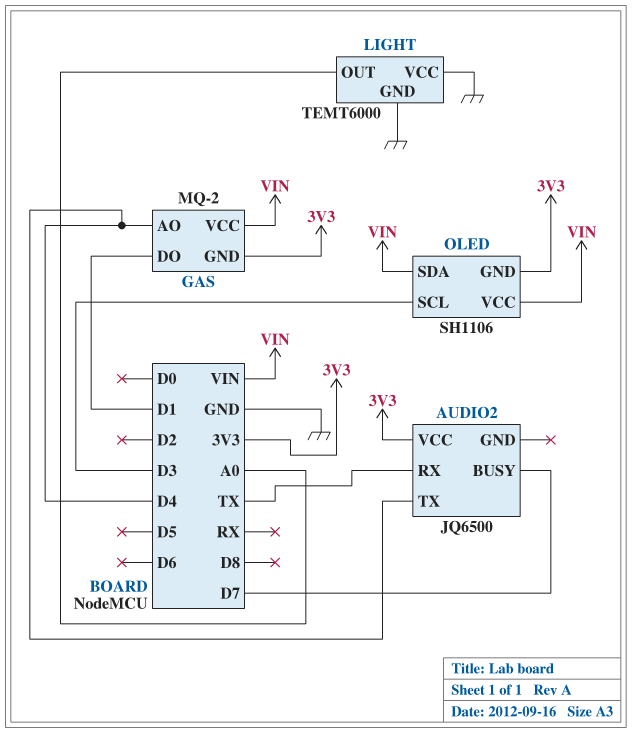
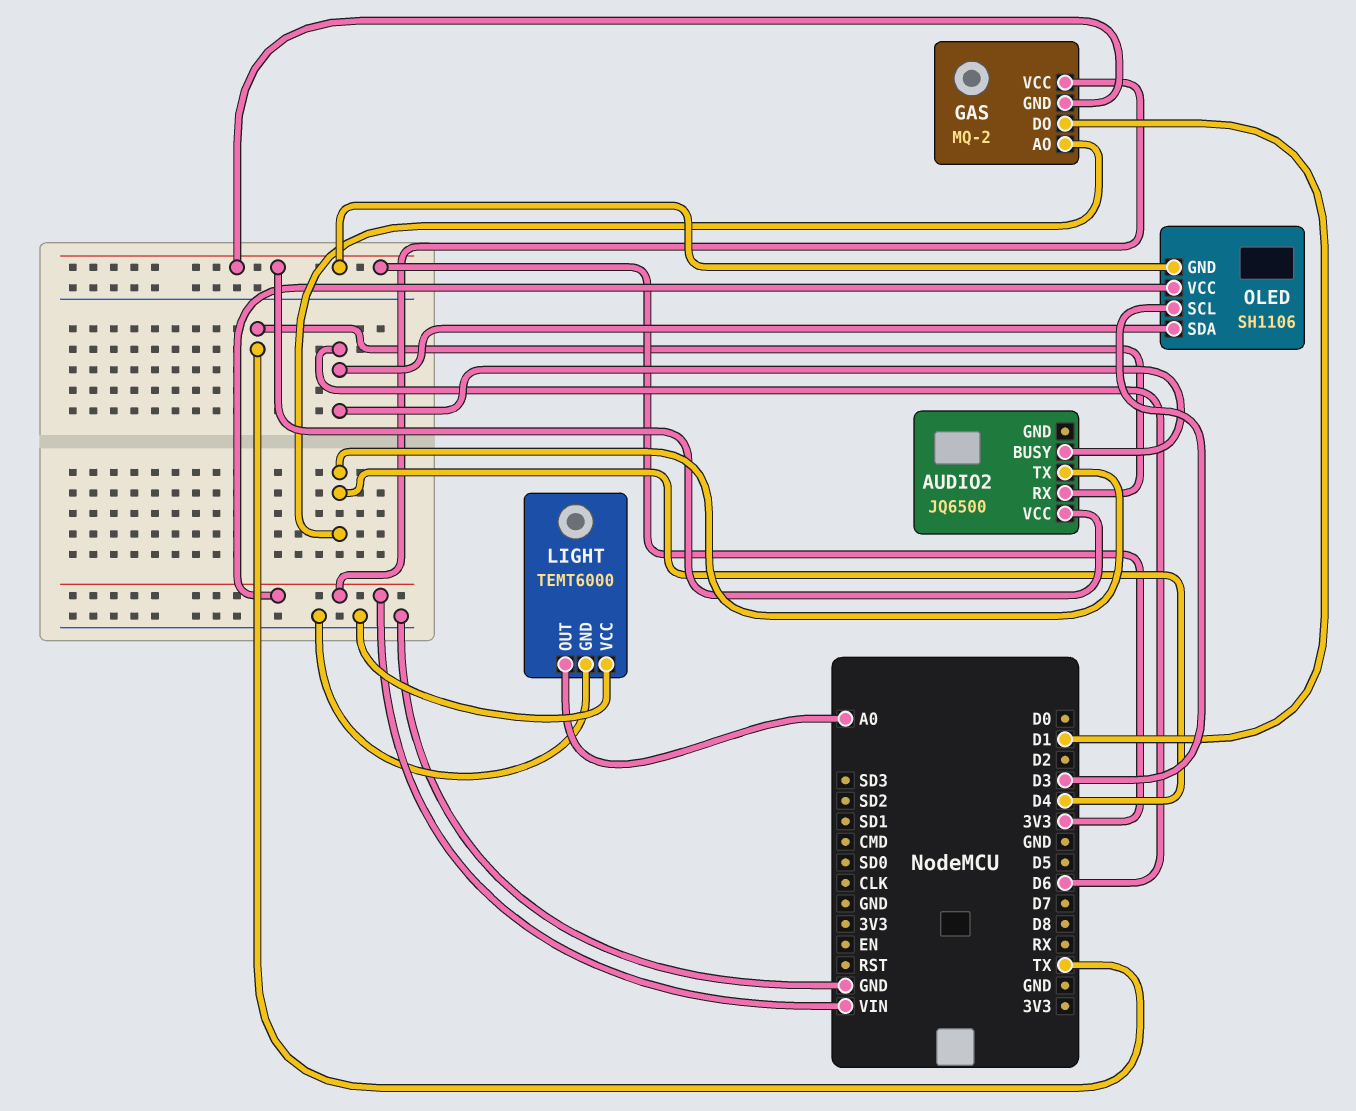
AUDIO2 pin BUSY: D7 -> D6
OLED pin SDA: VIN -> D6

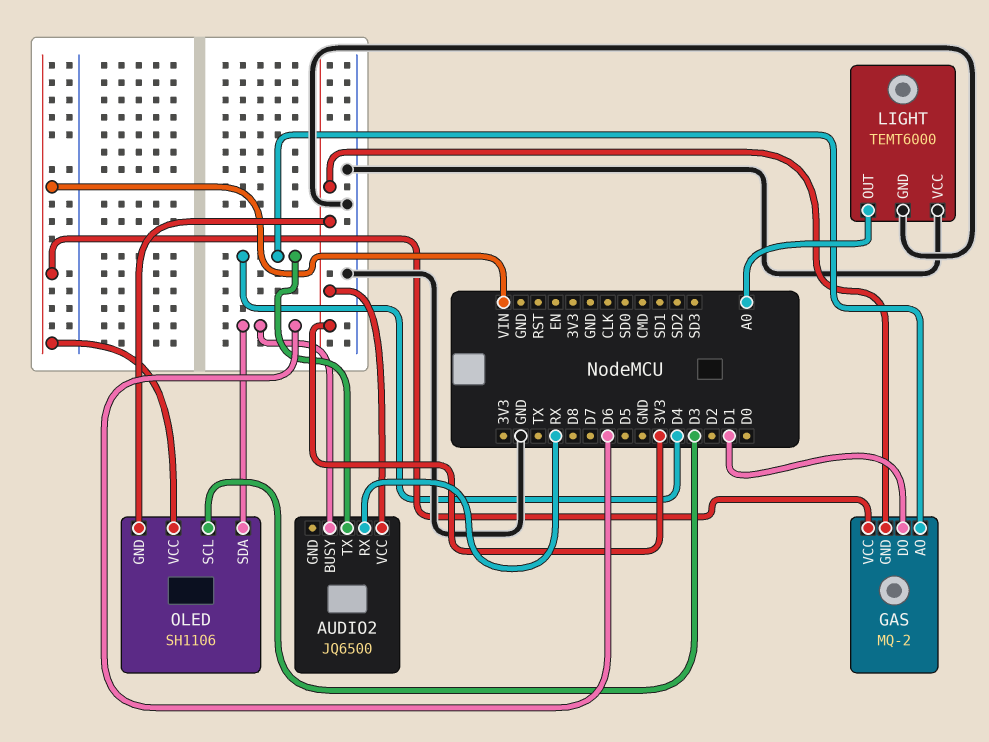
AUDIO2 pin RX: TX -> RX

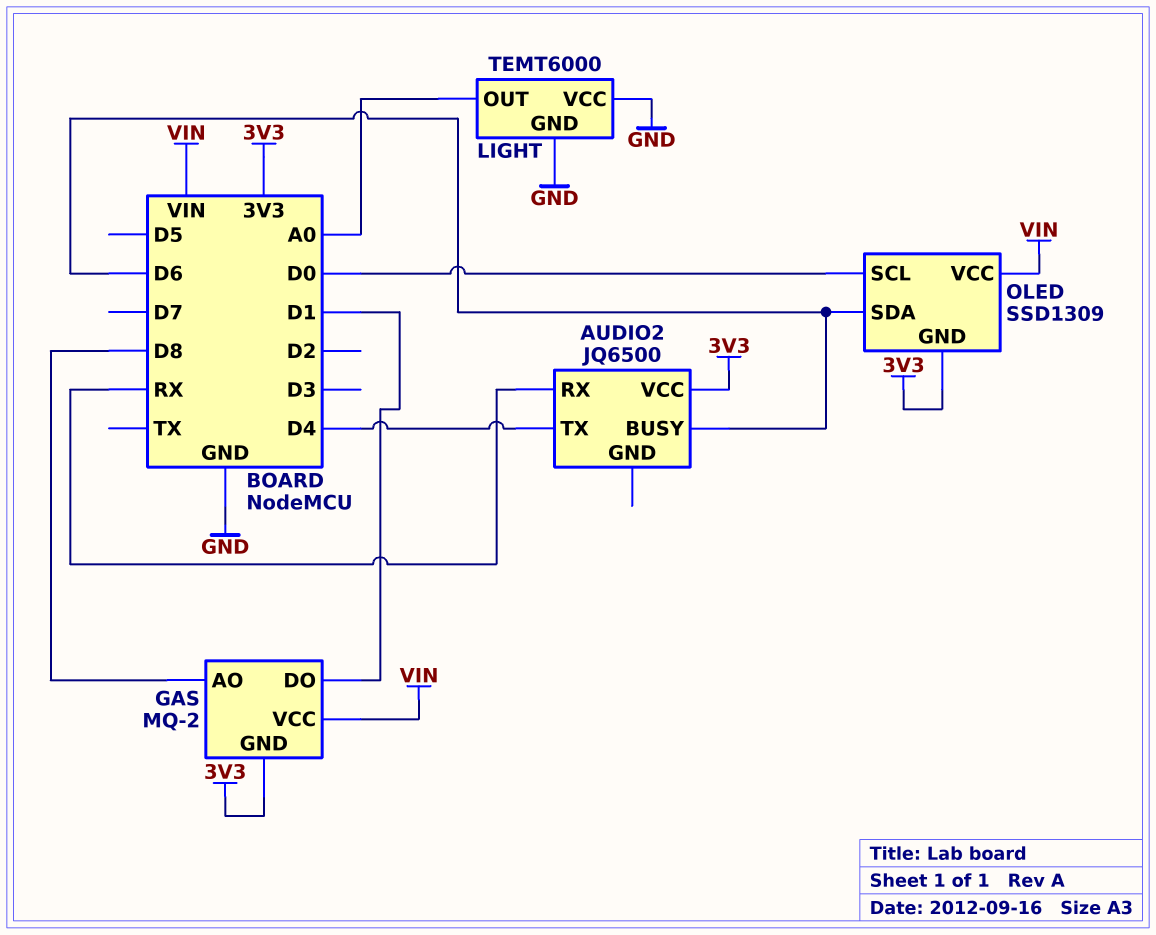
GAS pin AO: D4 -> D8
OLED: SH1106 -> SSD1309
OLED pin SCL: D3 -> D0

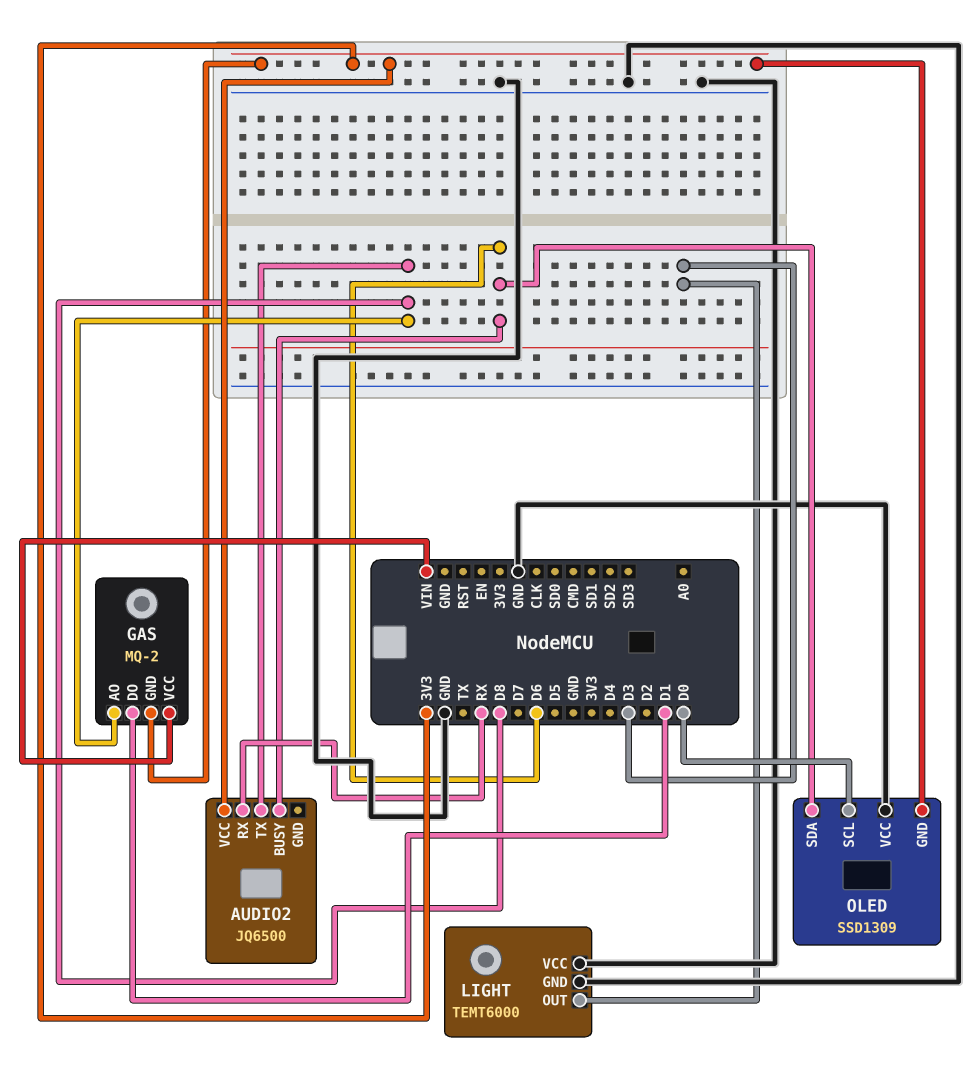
AUDIO2 pin TX: D4 -> D8
LIGHT pin OUT: A0 -> D3
OLED pin VCC: VIN -> GND

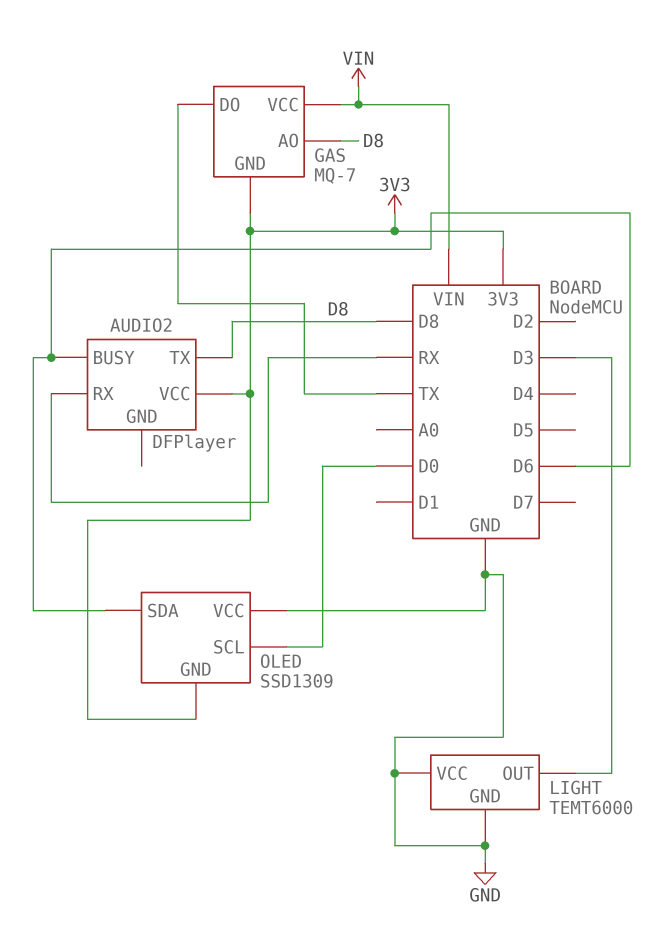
AUDIO2: JQ6500 -> DFPlayer
GAS: MQ-2 -> MQ-7
GAS pin DO: D1 -> TX

